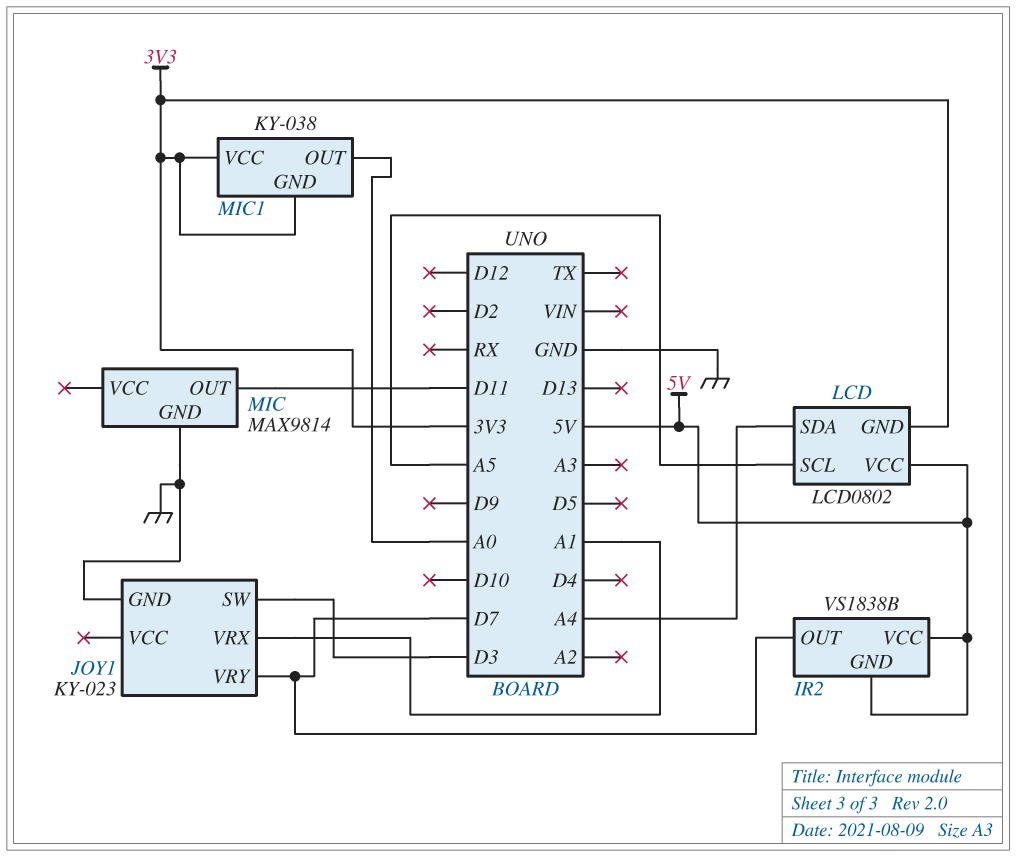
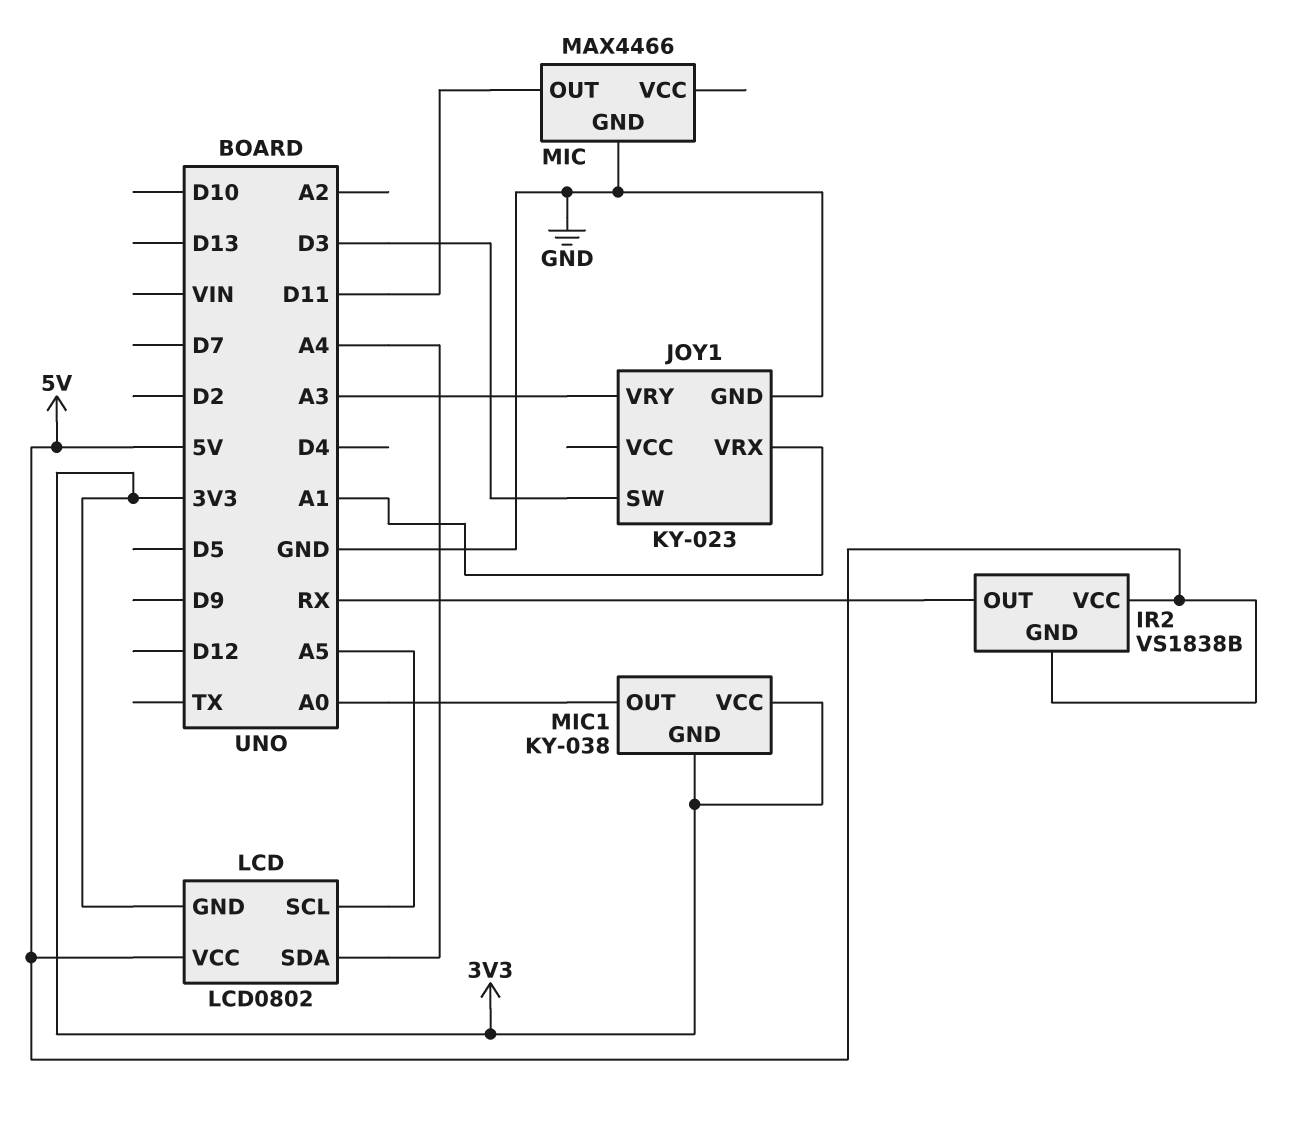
IR2 pin OUT: D7 -> RX
JOY1 pin VRY: D7 -> A3
MIC: MAX9814 -> MAX4466

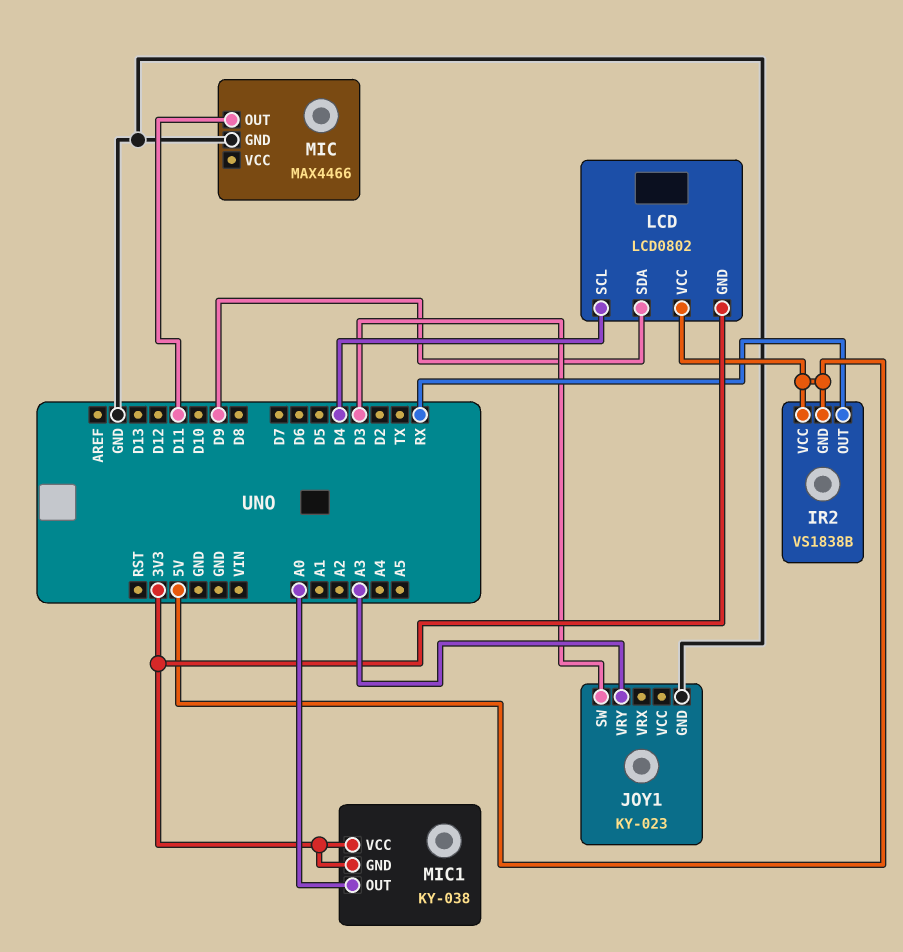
JOY1 pin VRX: A1 -> none
LCD pin SCL: A5 -> D4
LCD pin SDA: A4 -> D9

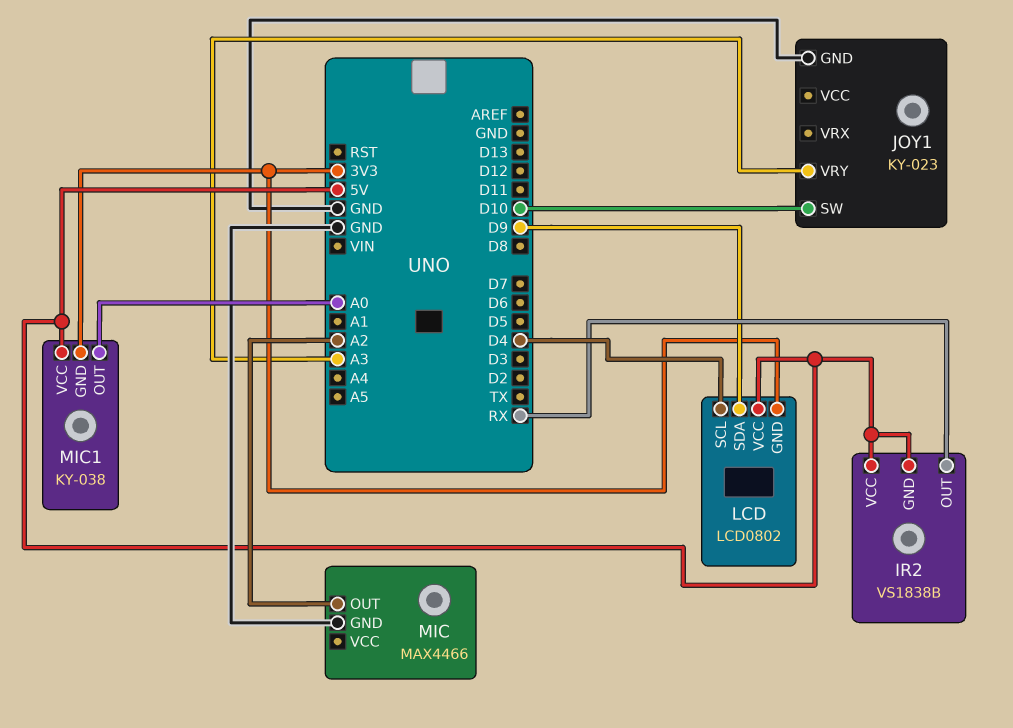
JOY1 pin SW: D3 -> D10
MIC pin OUT: D11 -> A2
MIC1 pin VCC: 3V3 -> 5V

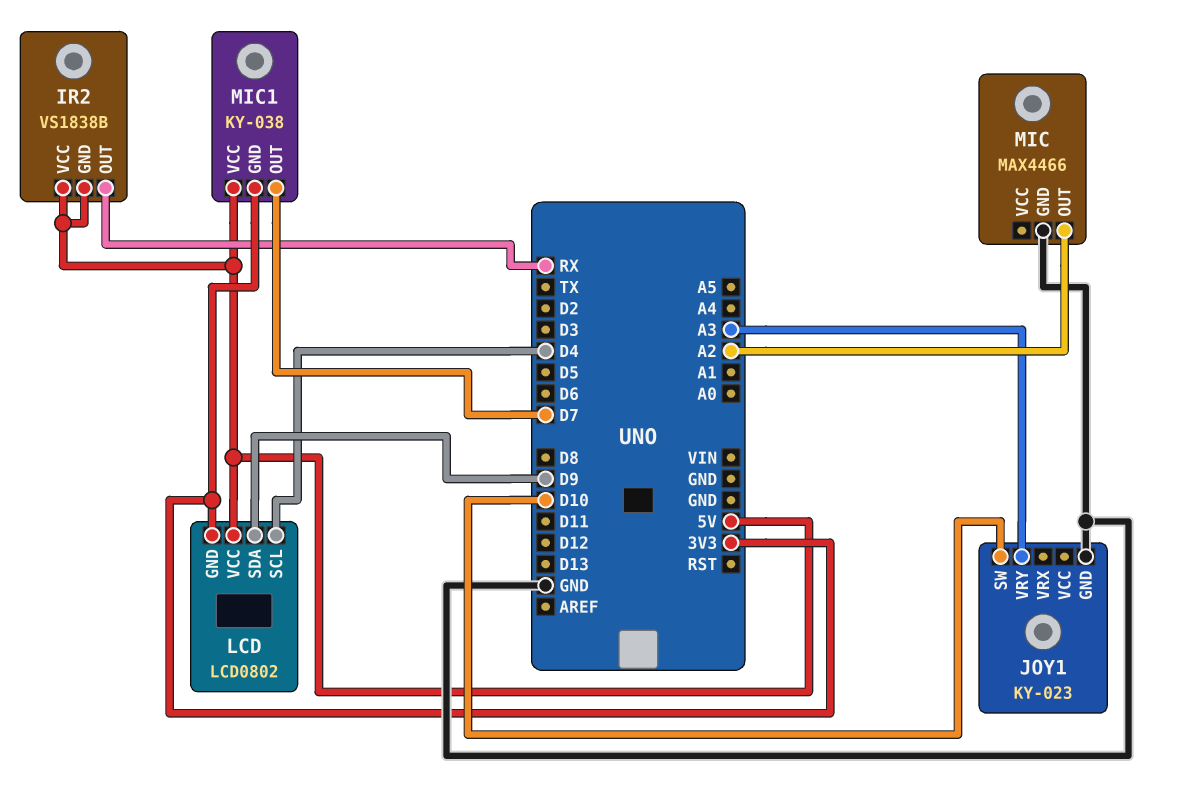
MIC1 pin OUT: A0 -> D7

